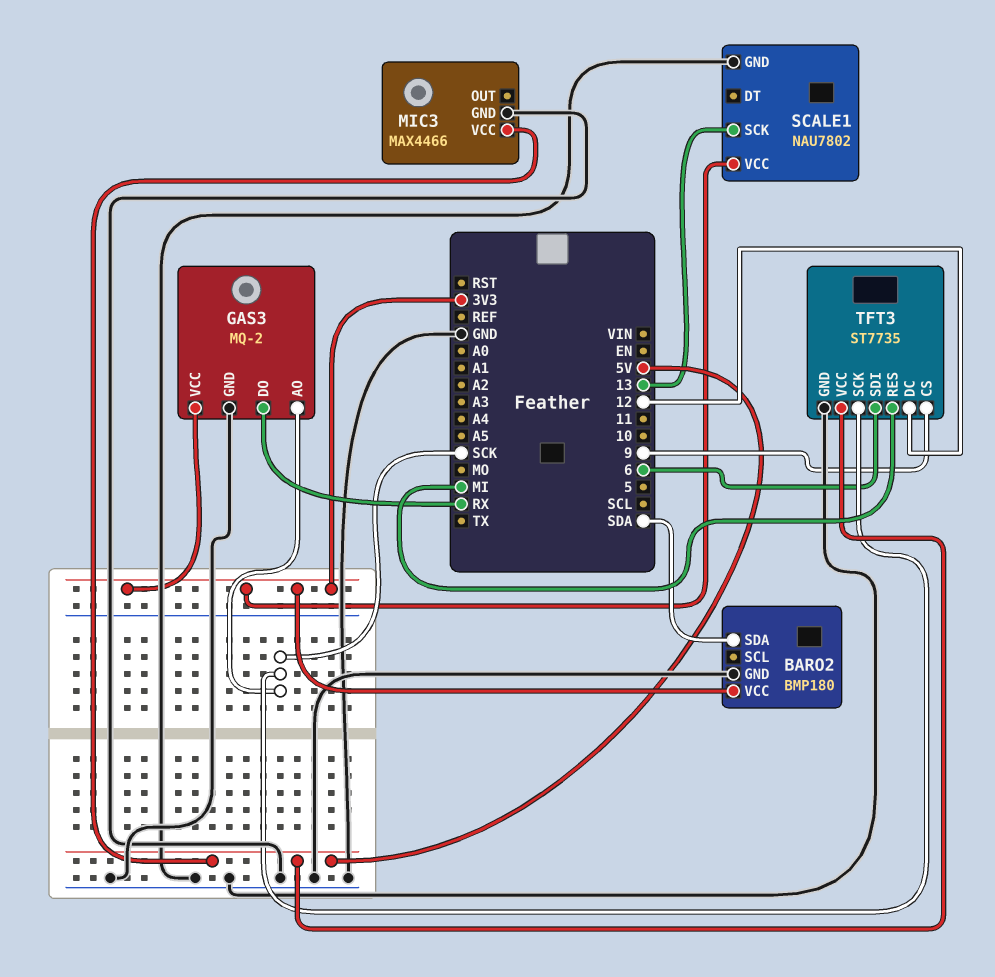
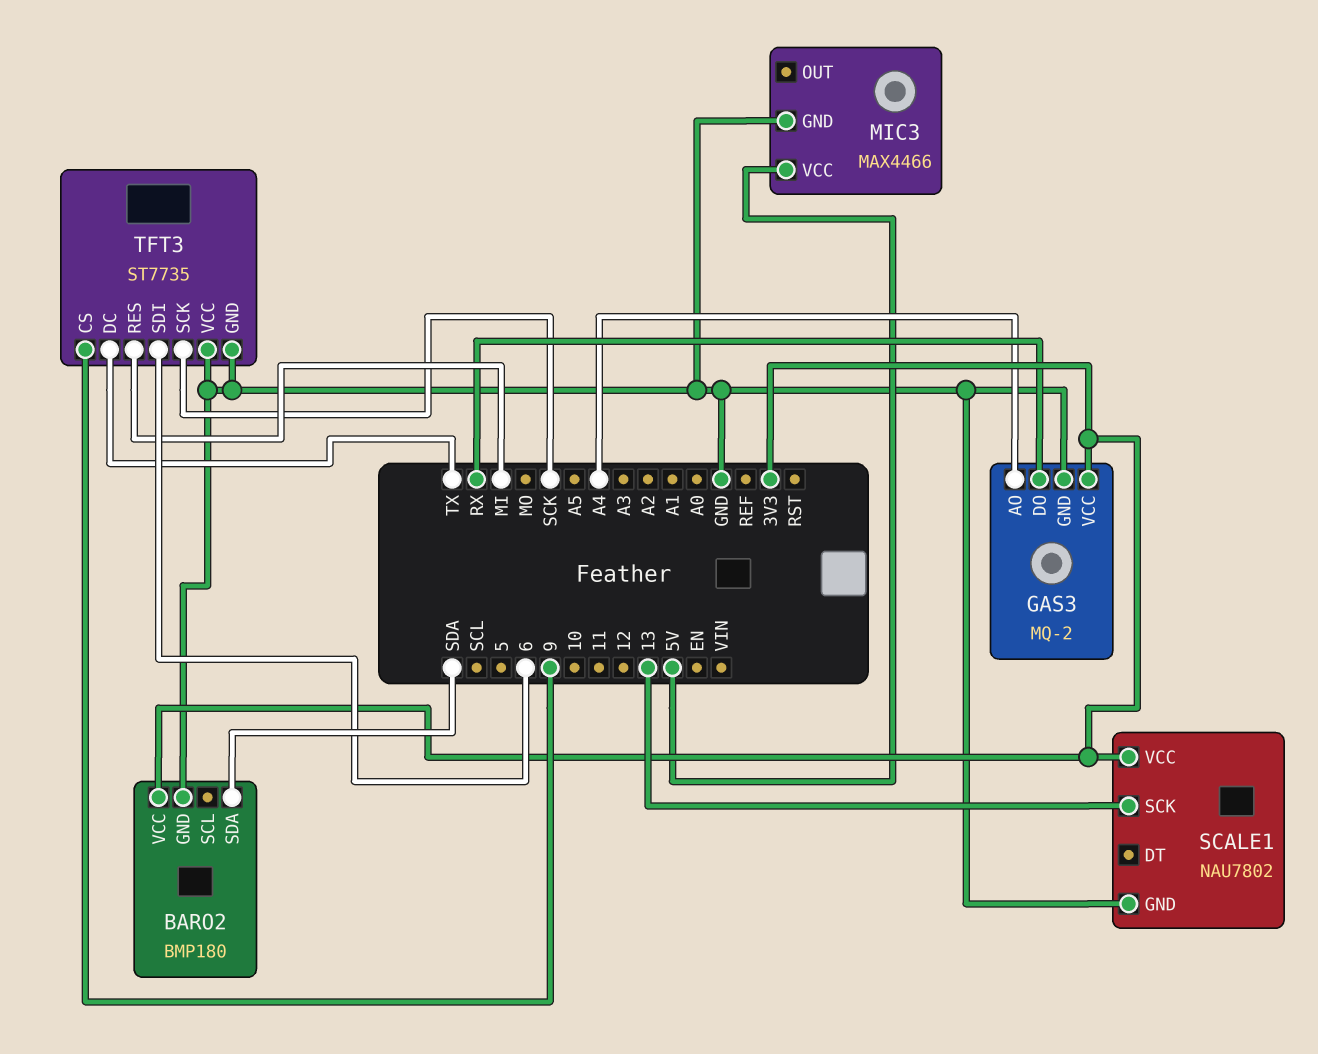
GAS3 pin AO: SCK -> A4
TFT3 pin DC: 12 -> TX
TFT3 pin VCC: 5V -> GND

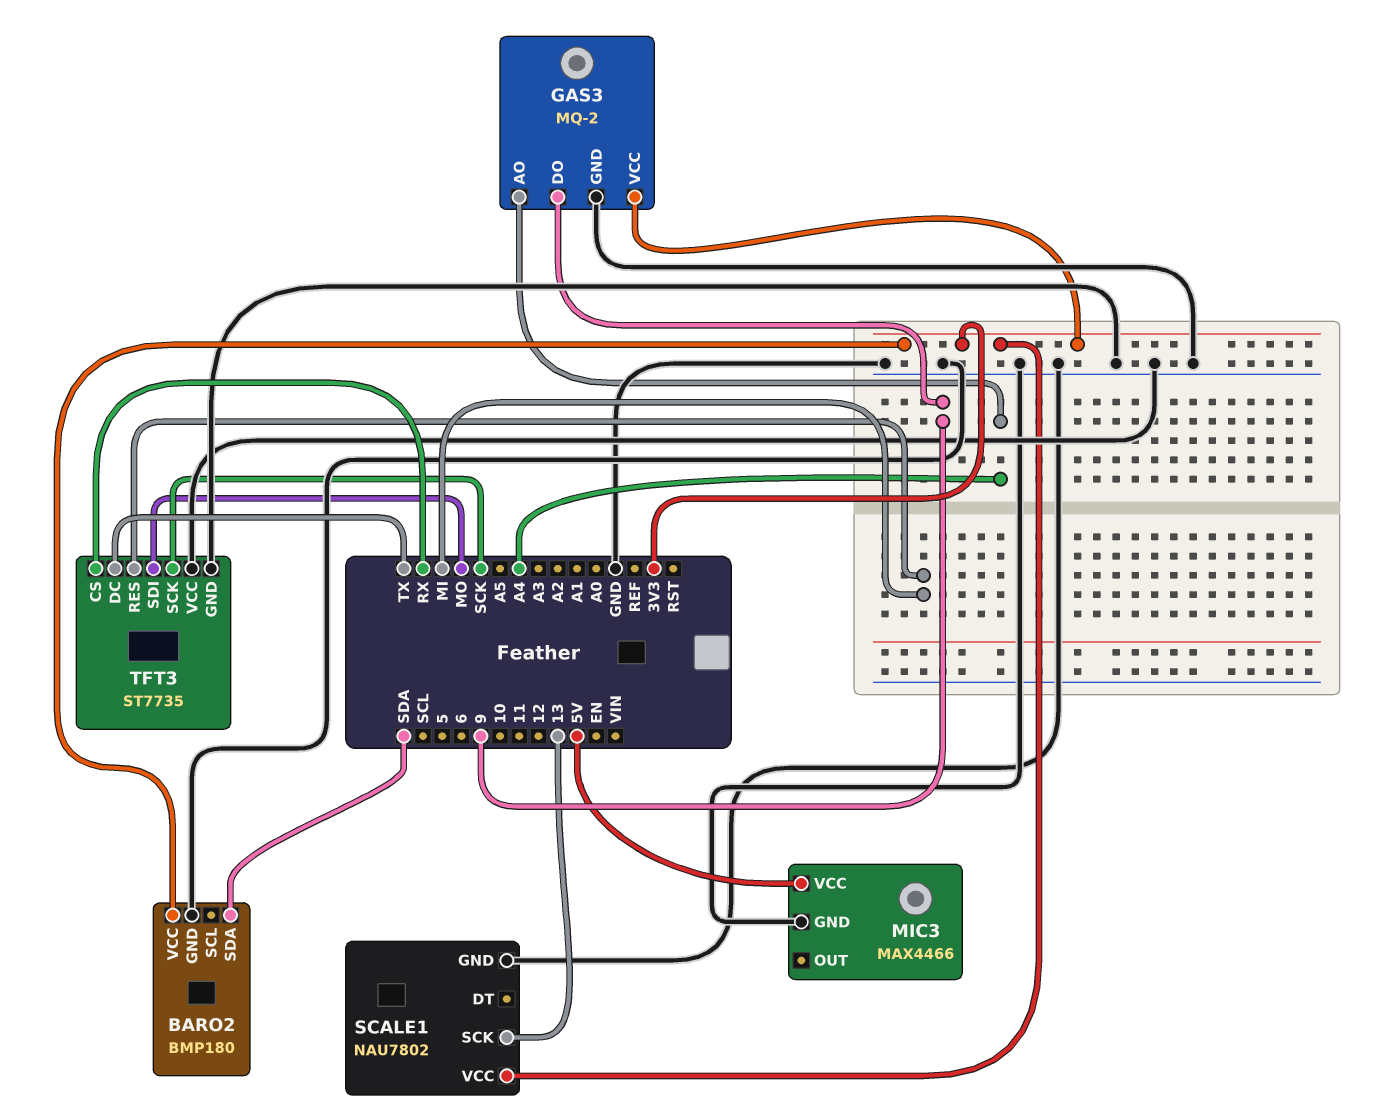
GAS3 pin DO: RX -> 9
TFT3 pin CS: 9 -> RX
TFT3 pin SDI: 6 -> MO

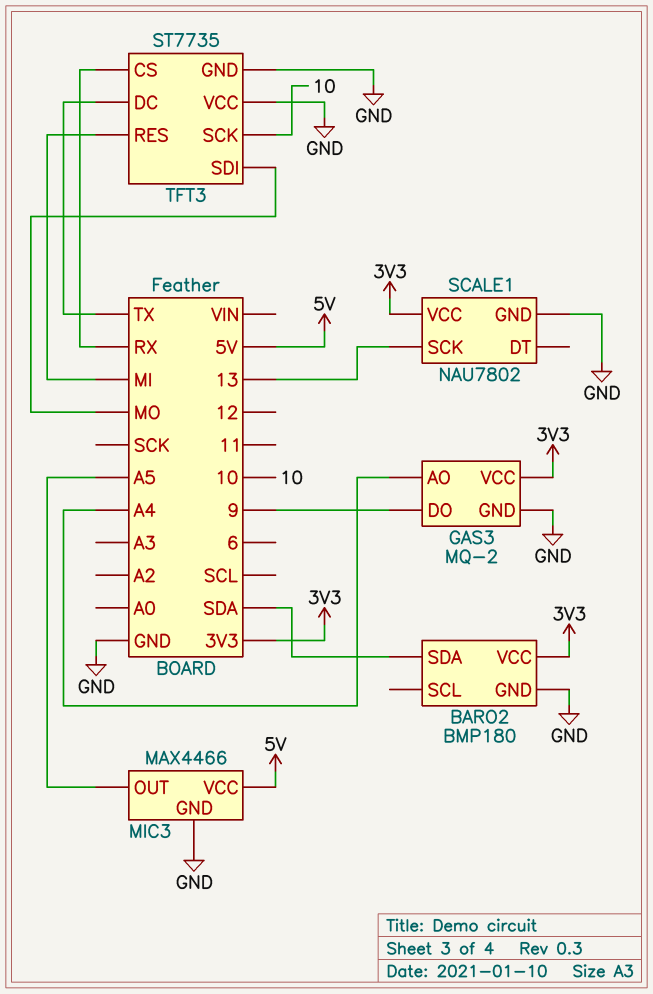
MIC3 pin OUT: none -> A5
TFT3 pin SCK: SCK -> 10

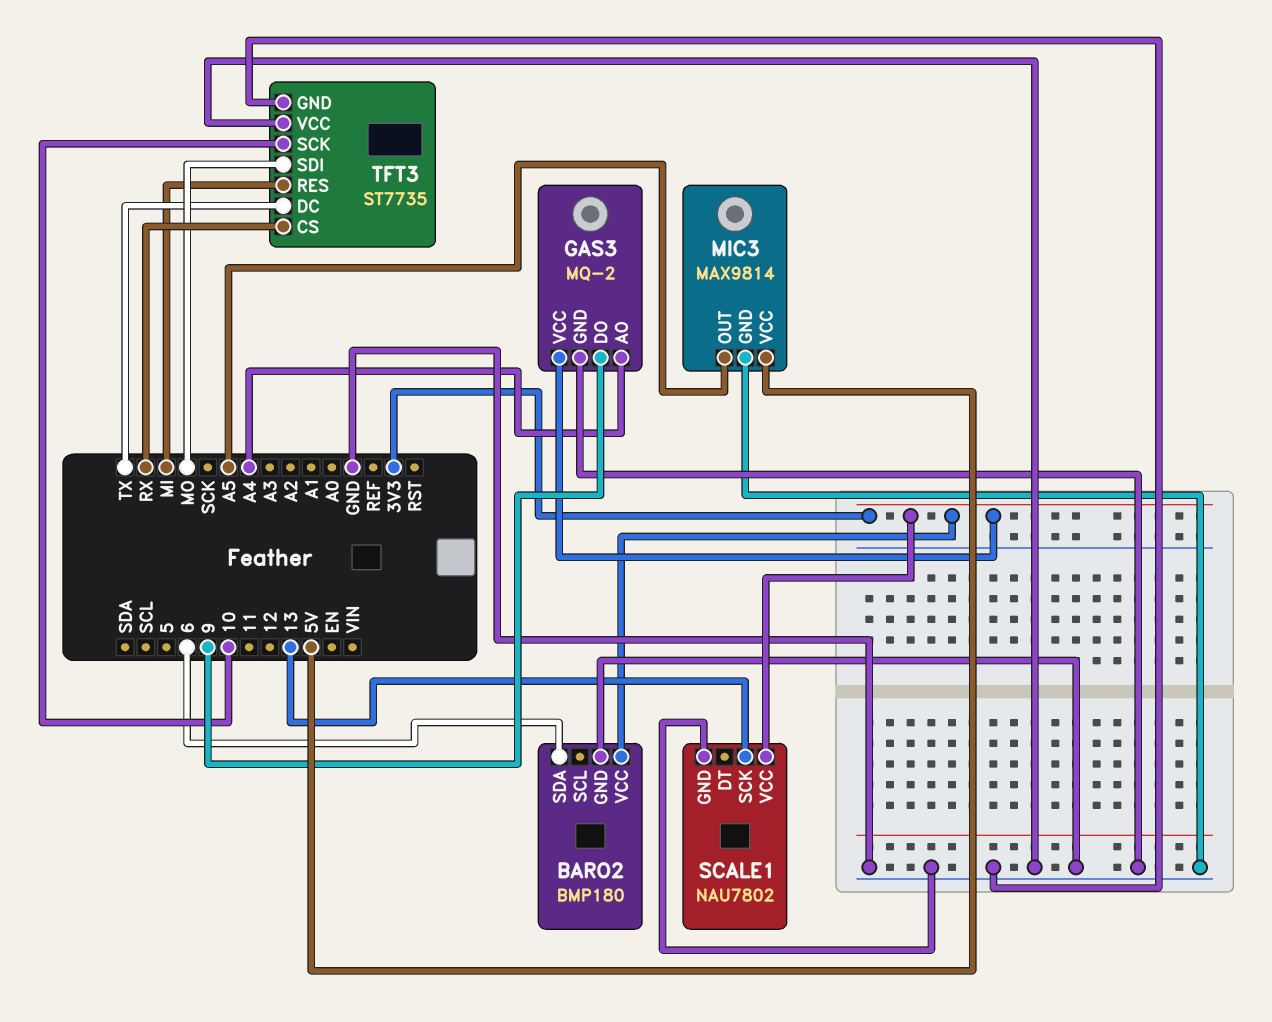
BARO2 pin SDA: SDA -> 6
MIC3: MAX4466 -> MAX9814

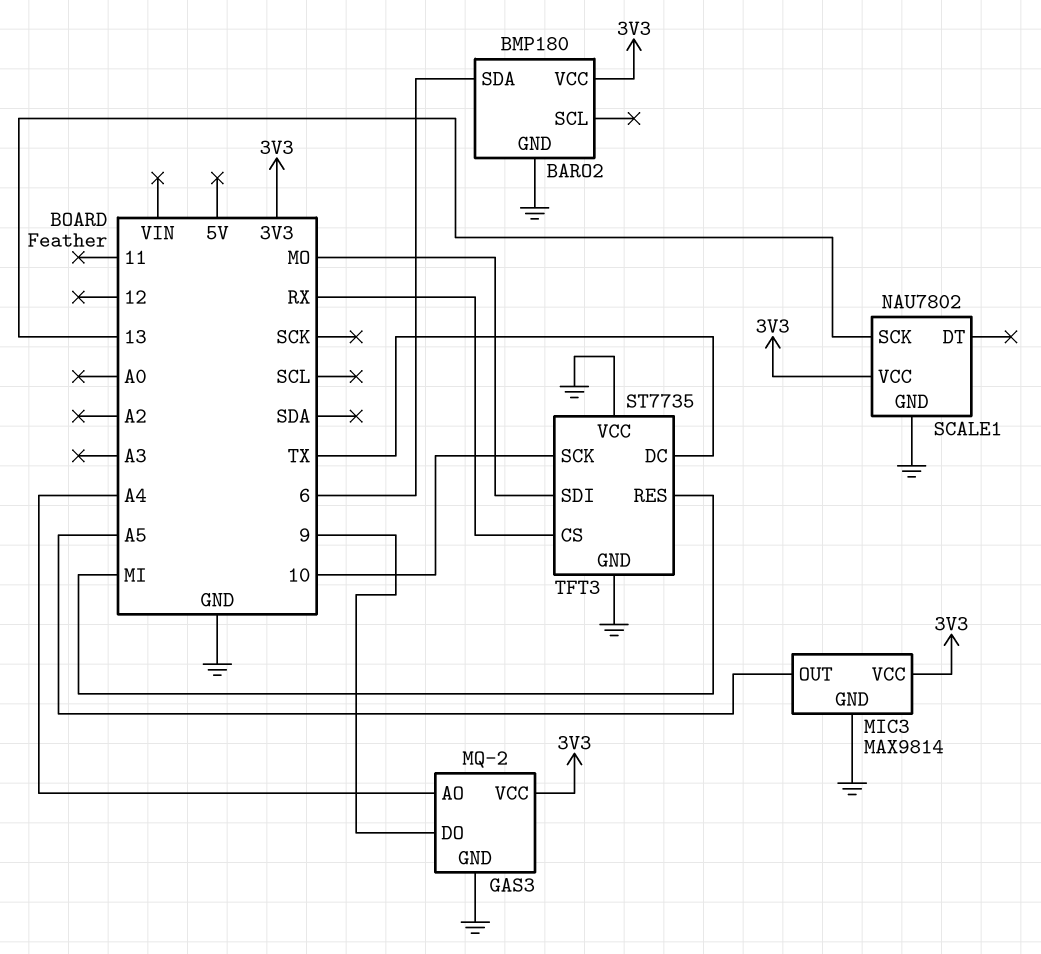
MIC3 pin VCC: 5V -> 3V3

